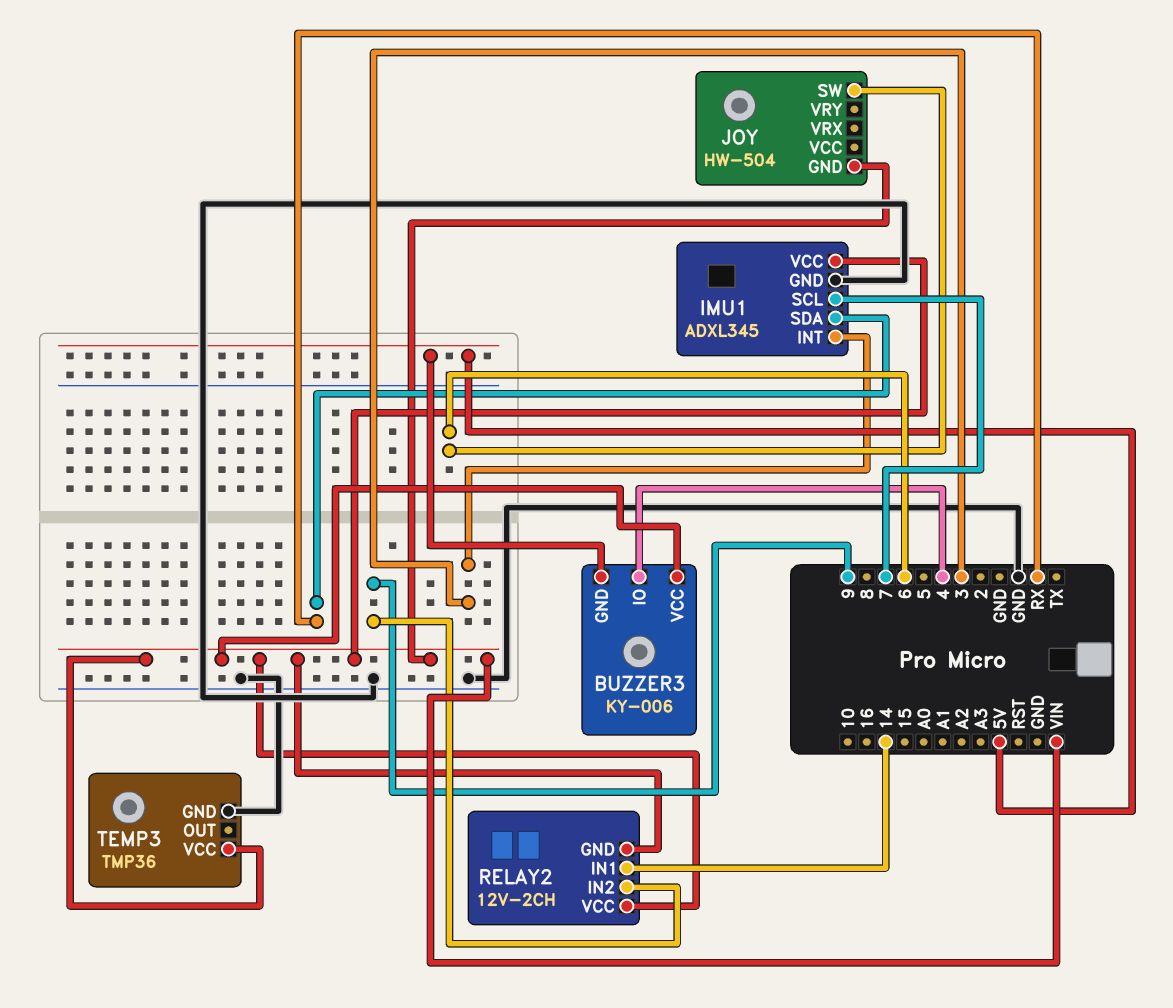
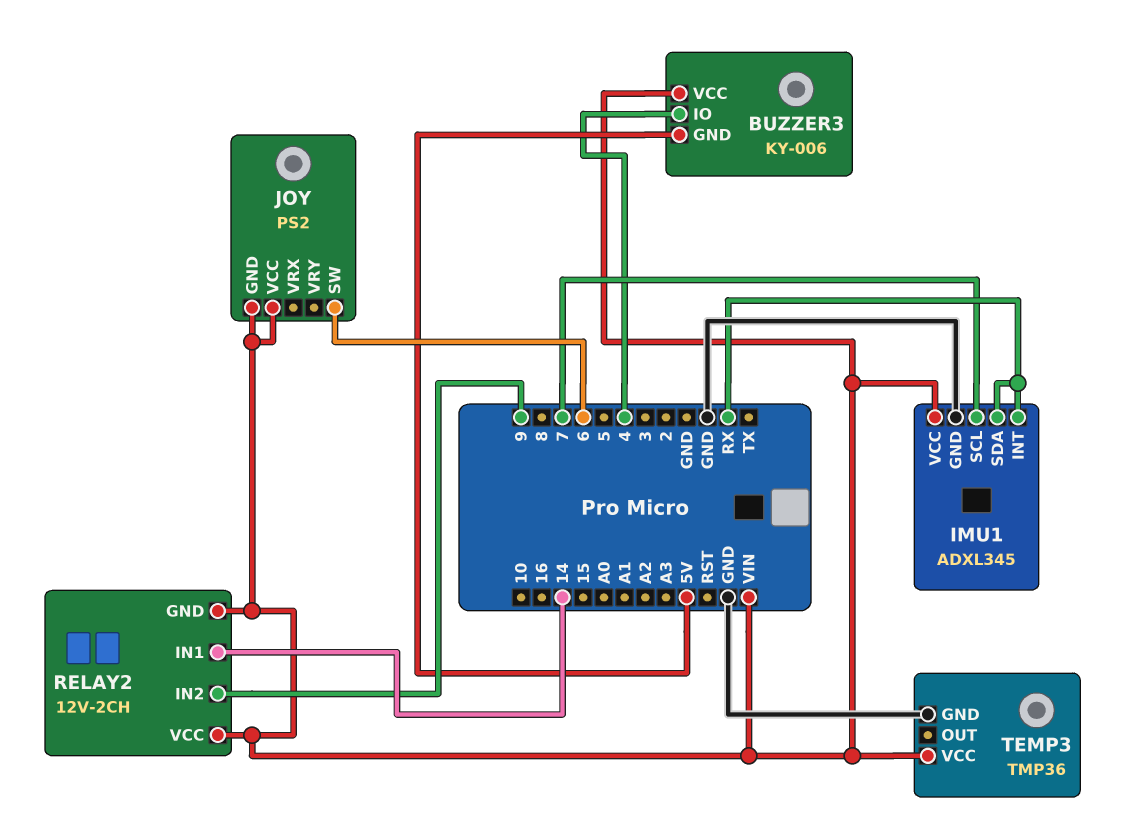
IMU1 pin INT: 3 -> RX
JOY: HW-504 -> PS2
JOY pin VCC: none -> VIN

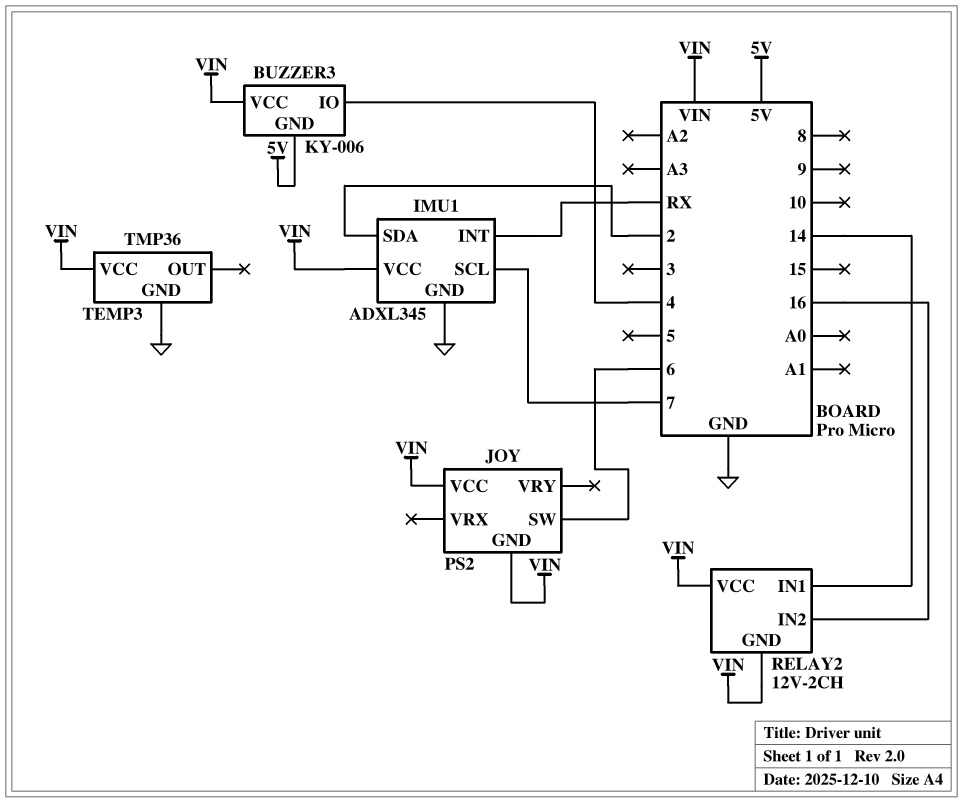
IMU1 pin SDA: RX -> 2
RELAY2 pin IN2: 9 -> 16

